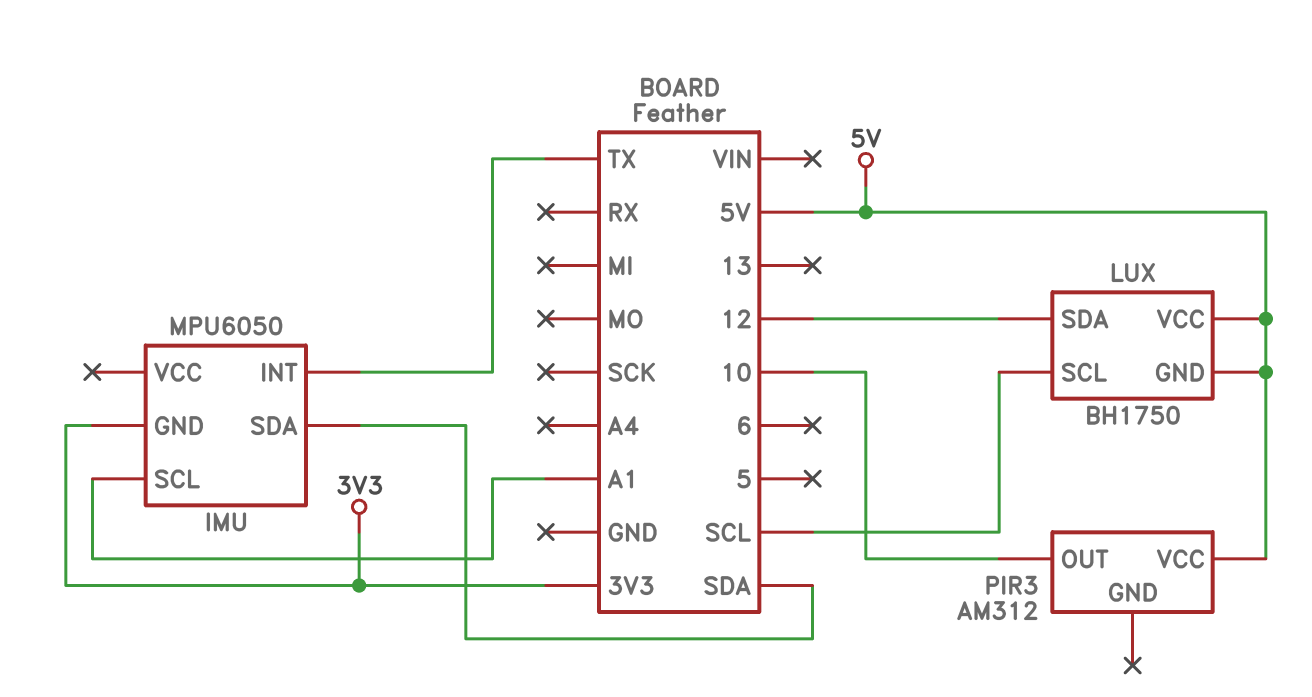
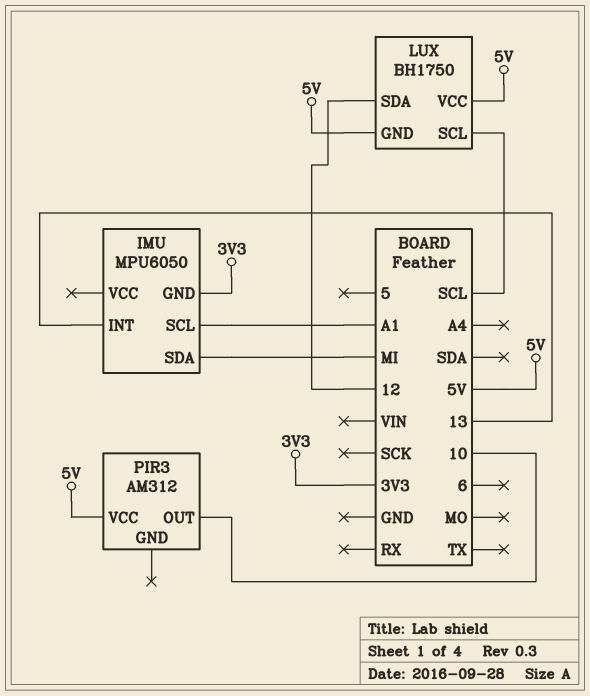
IMU pin INT: TX -> 13
IMU pin SDA: SDA -> MI

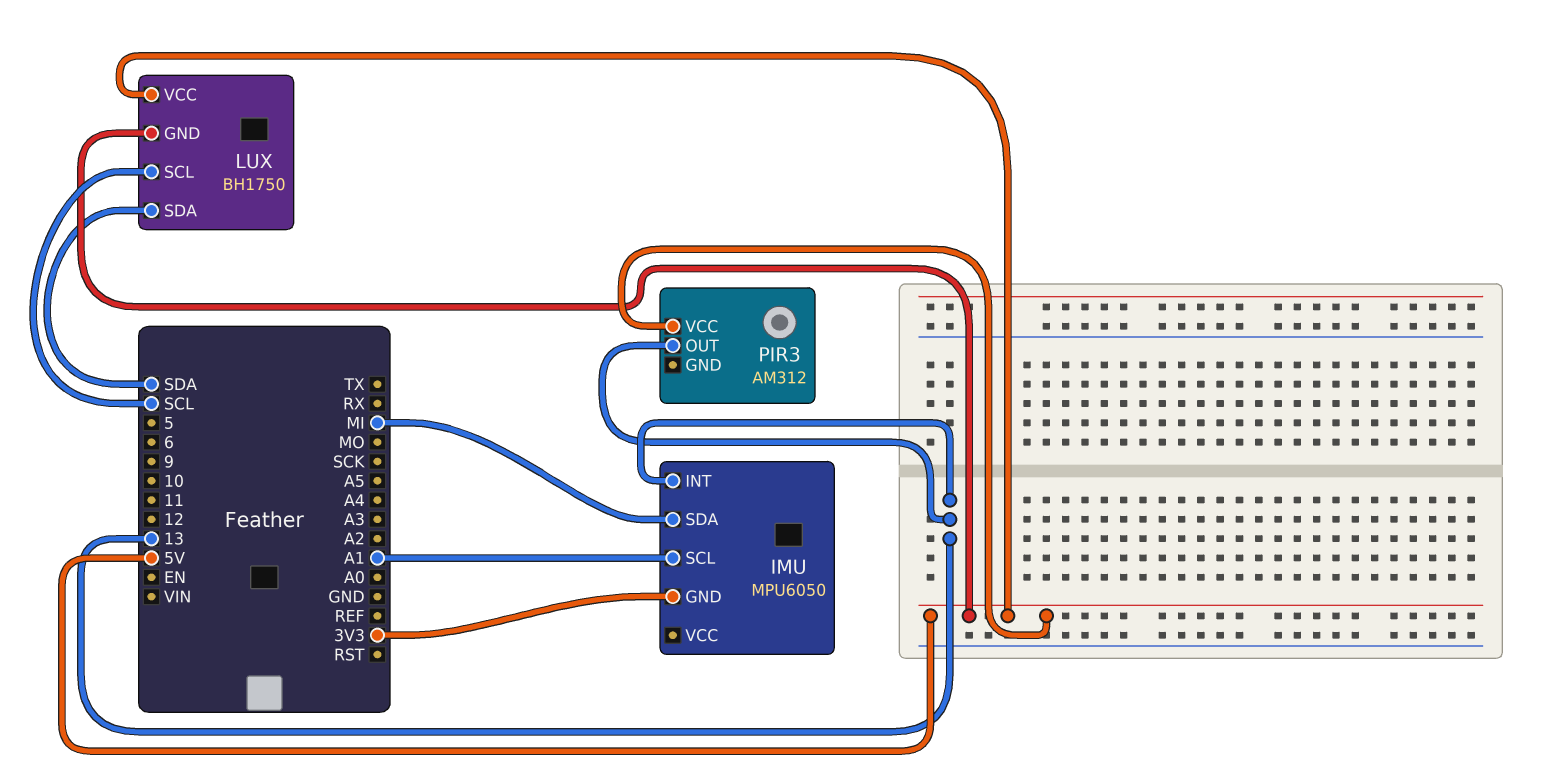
LUX pin SDA: 12 -> SDA
PIR3 pin OUT: 10 -> 13

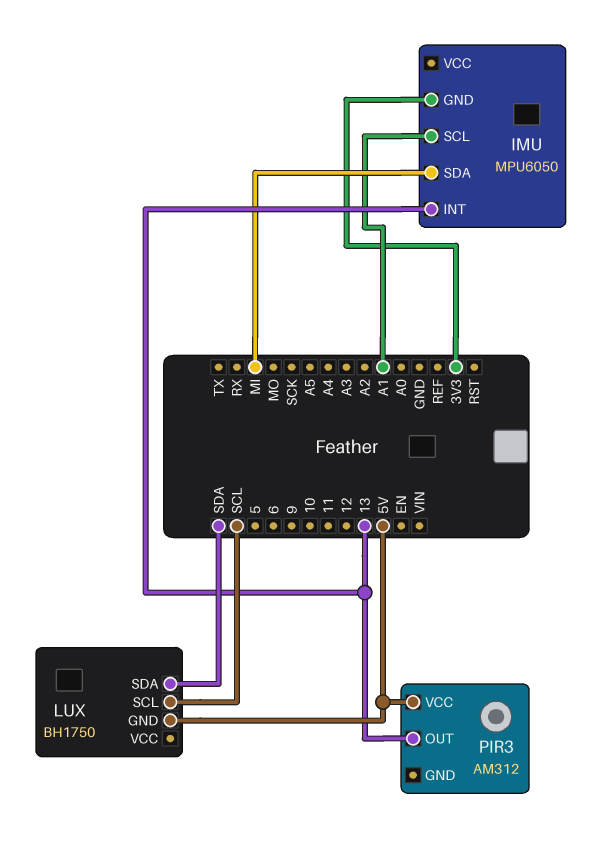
LUX pin VCC: 5V -> none

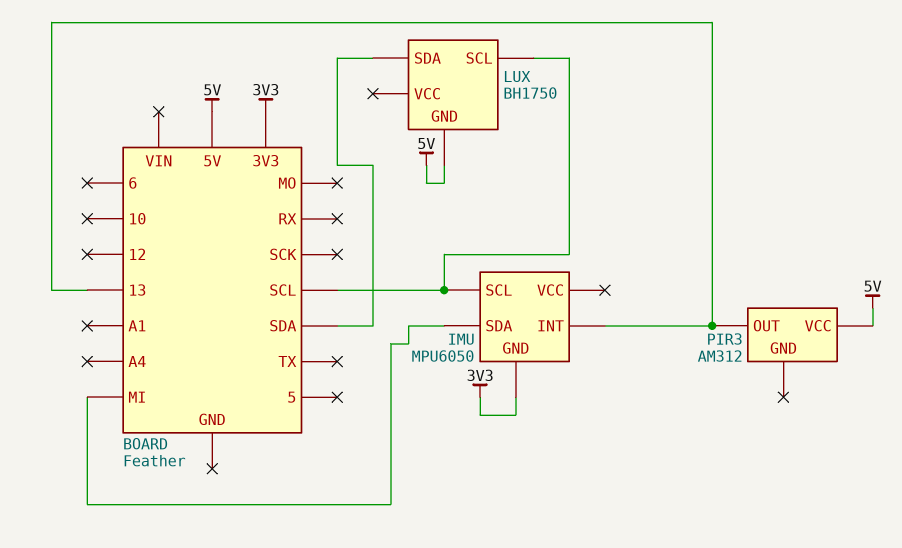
IMU pin SCL: A1 -> SCL

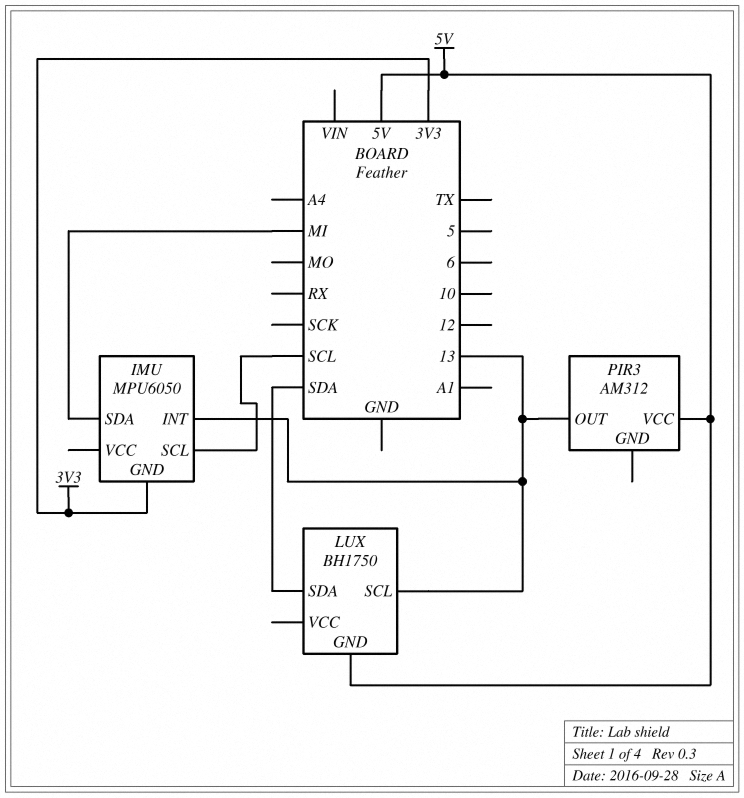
LUX pin SCL: SCL -> 13

